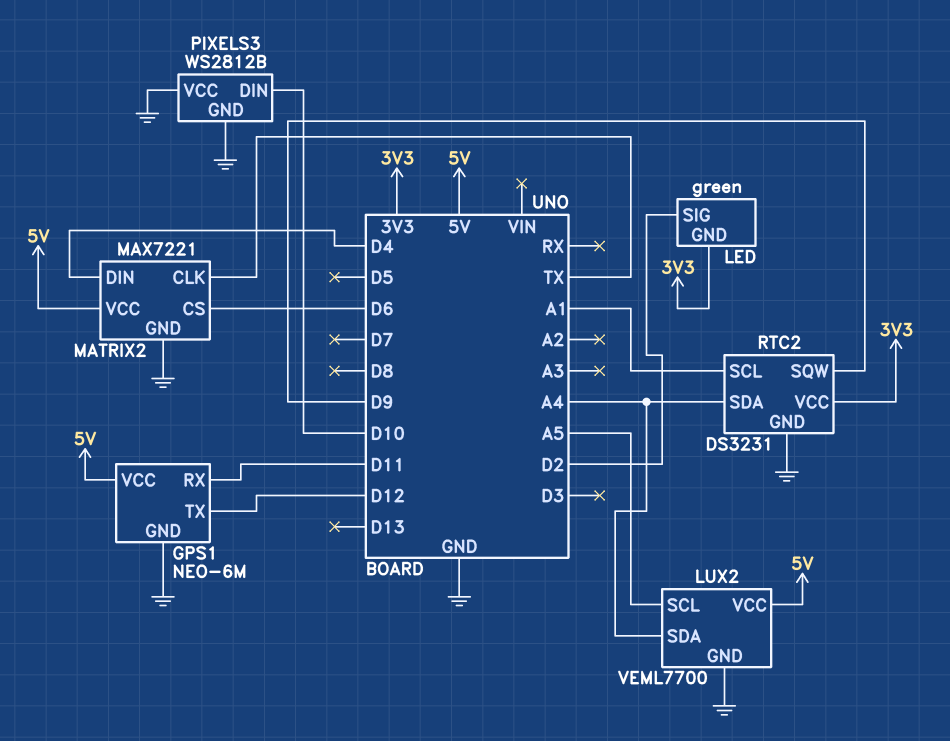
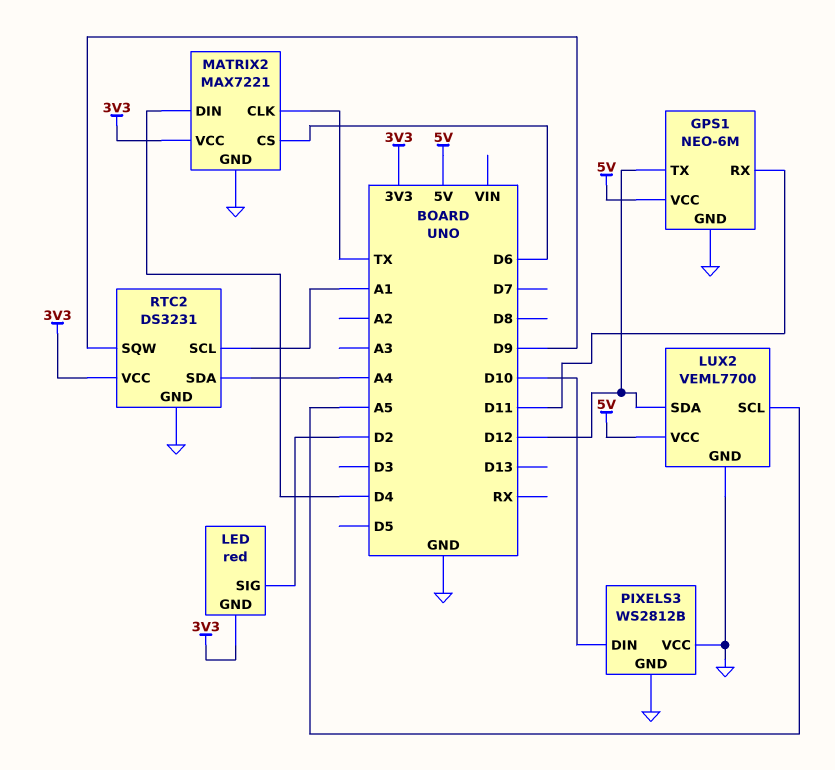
LED: green -> red
LUX2 pin SDA: A4 -> D12
MATRIX2 pin VCC: 5V -> 3V3

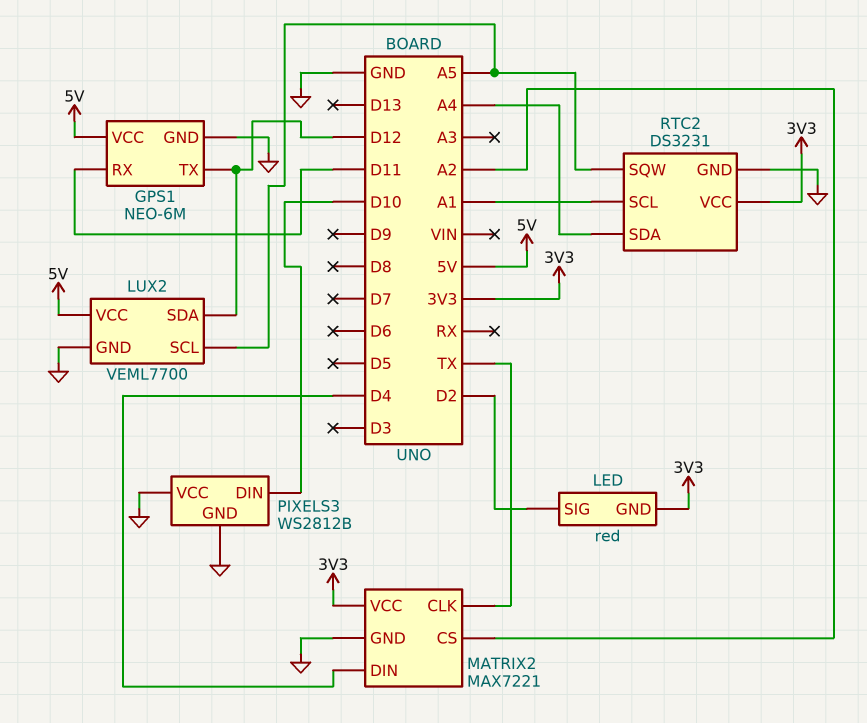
MATRIX2 pin CS: D6 -> A2
RTC2 pin SQW: D9 -> A5

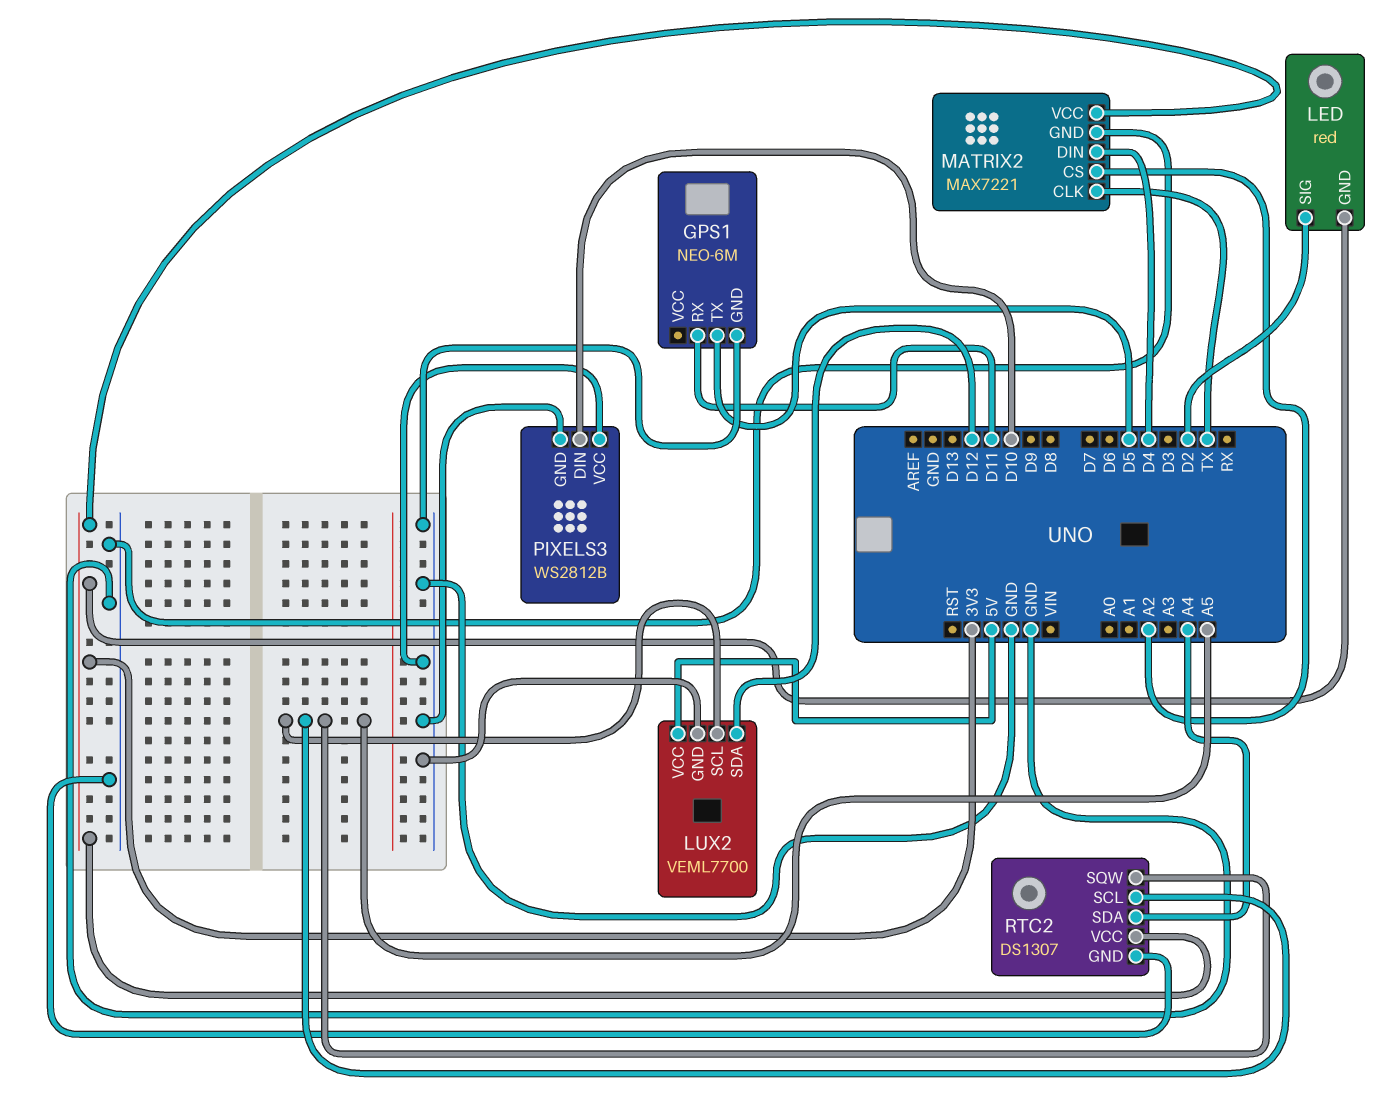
GPS1 pin TX: D12 -> D5
GPS1 pin VCC: 5V -> none
RTC2: DS3231 -> DS1307
RTC2 pin SCL: A1 -> A5

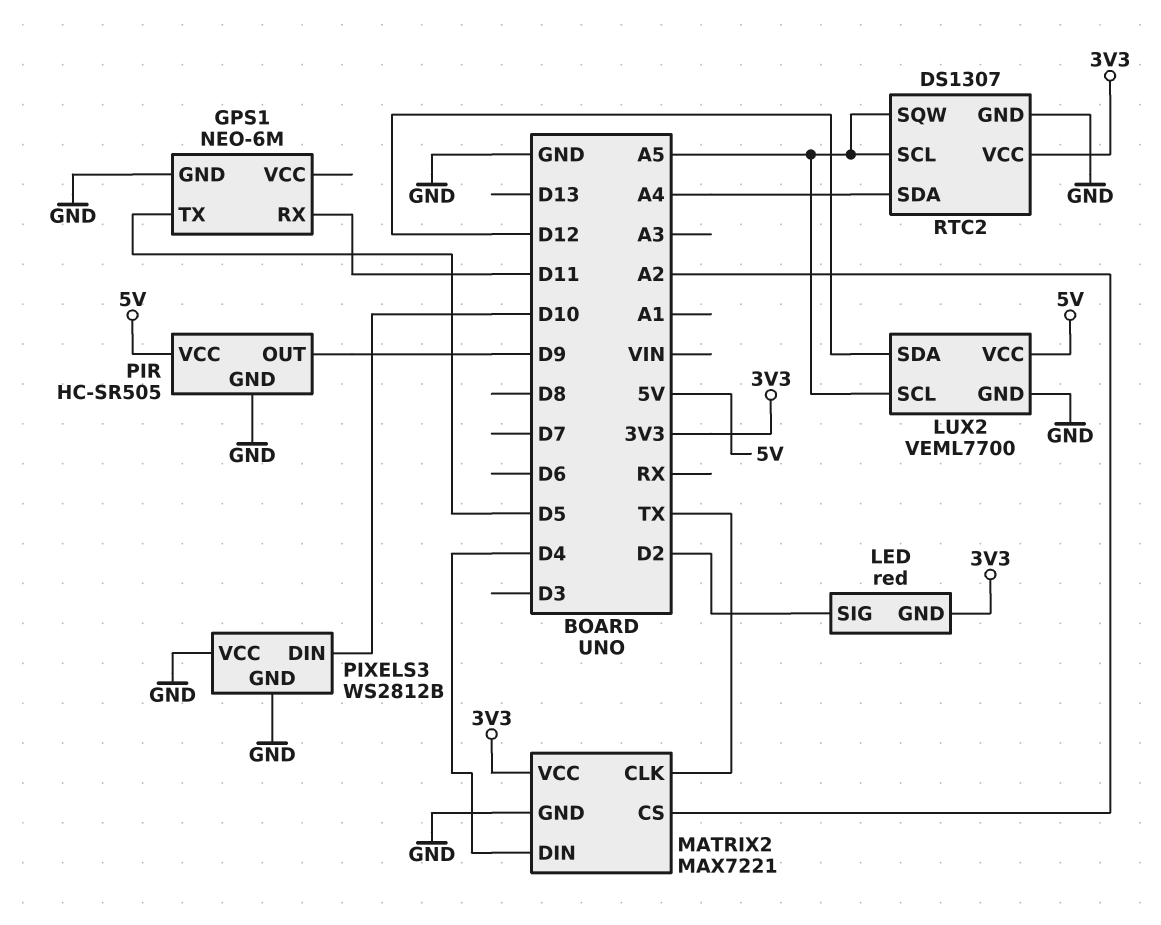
PIR: none -> HC-SR505
PIR pin GND: none -> GND
PIR pin OUT: none -> D9
PIR pin VCC: none -> 5V

